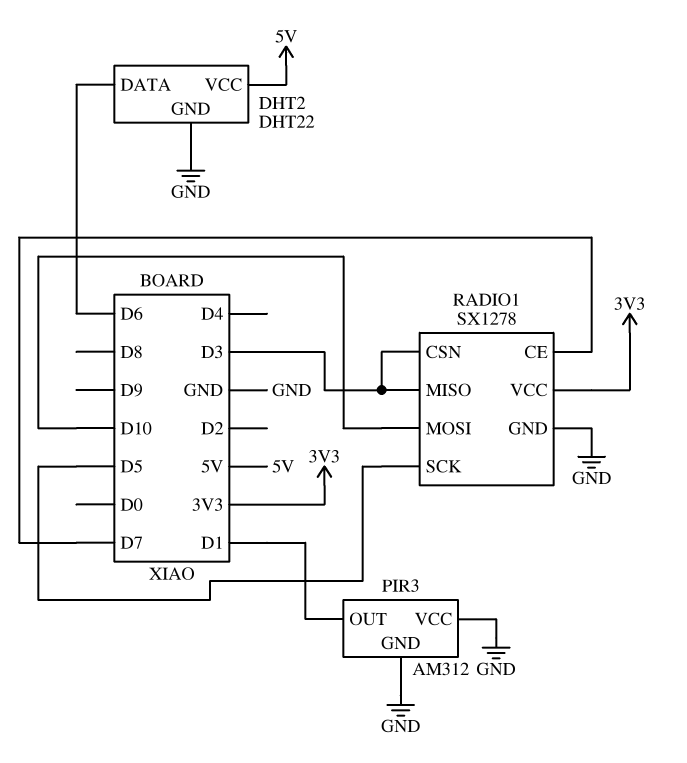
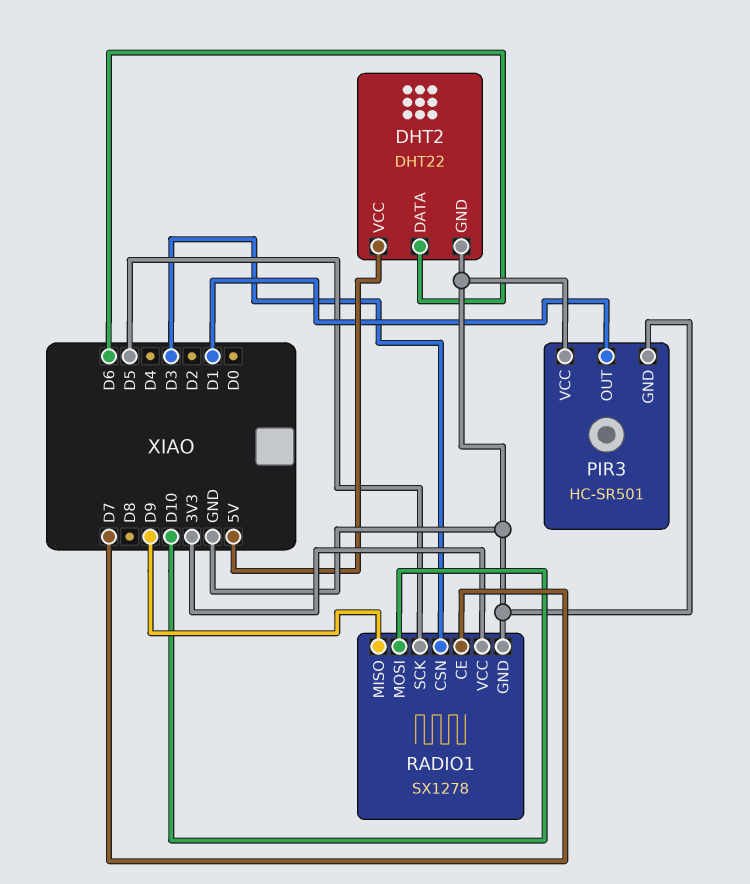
PIR3: AM312 -> HC-SR501
RADIO1 pin MISO: D3 -> D9

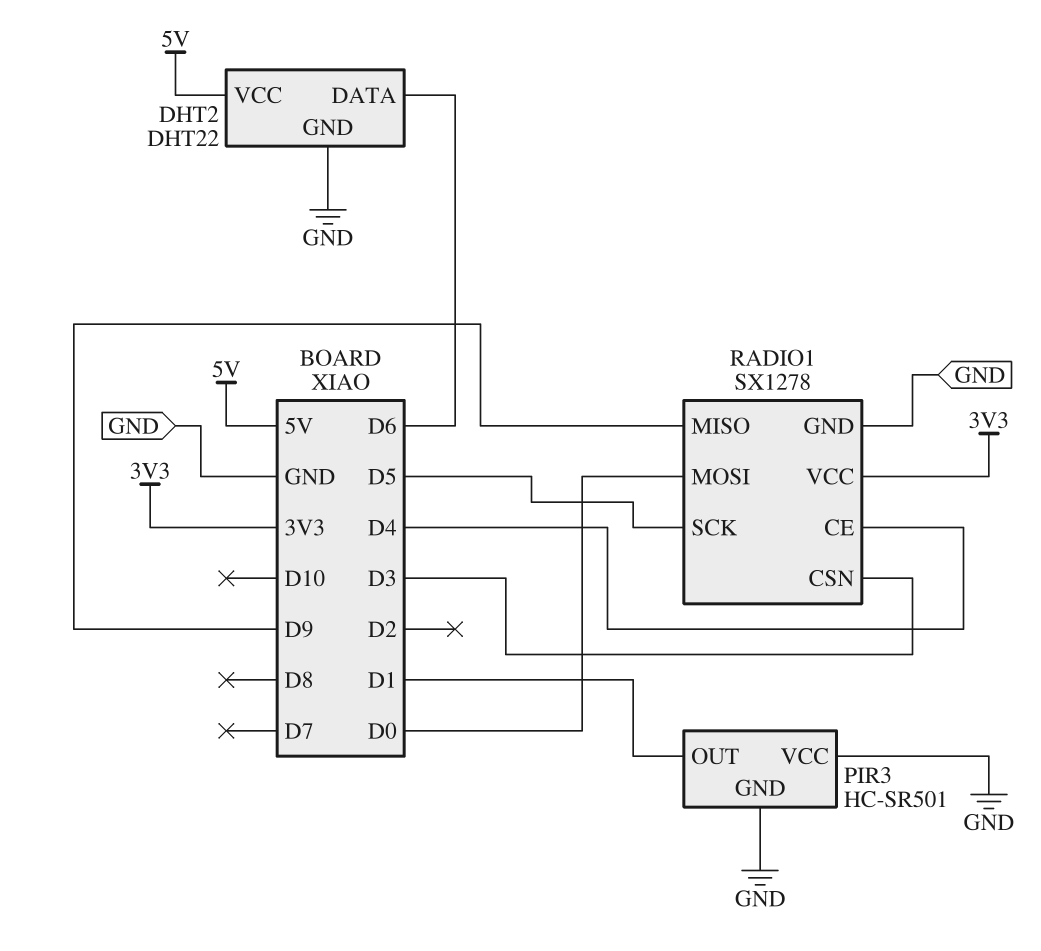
RADIO1 pin CE: D7 -> D4
RADIO1 pin MOSI: D10 -> D0

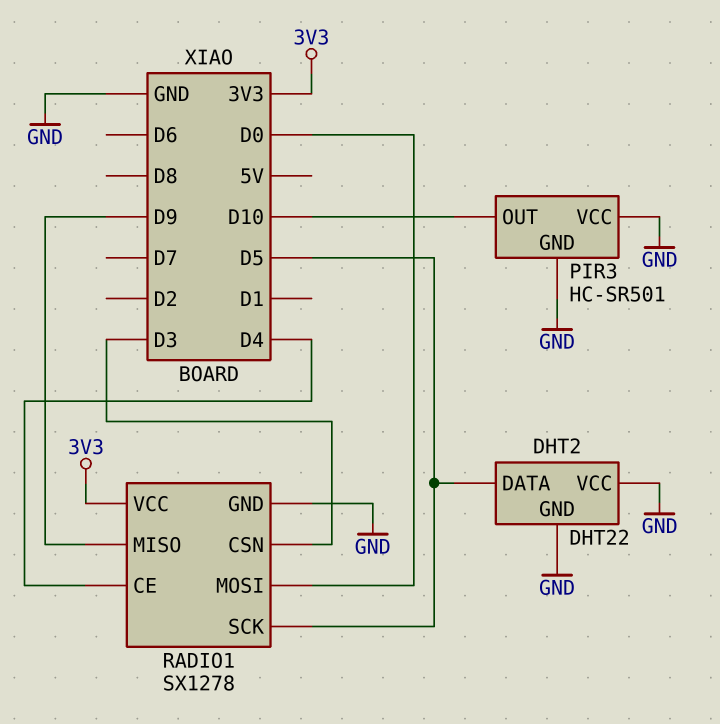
DHT2 pin DATA: D6 -> D5
DHT2 pin VCC: 5V -> GND
PIR3 pin OUT: D1 -> D10

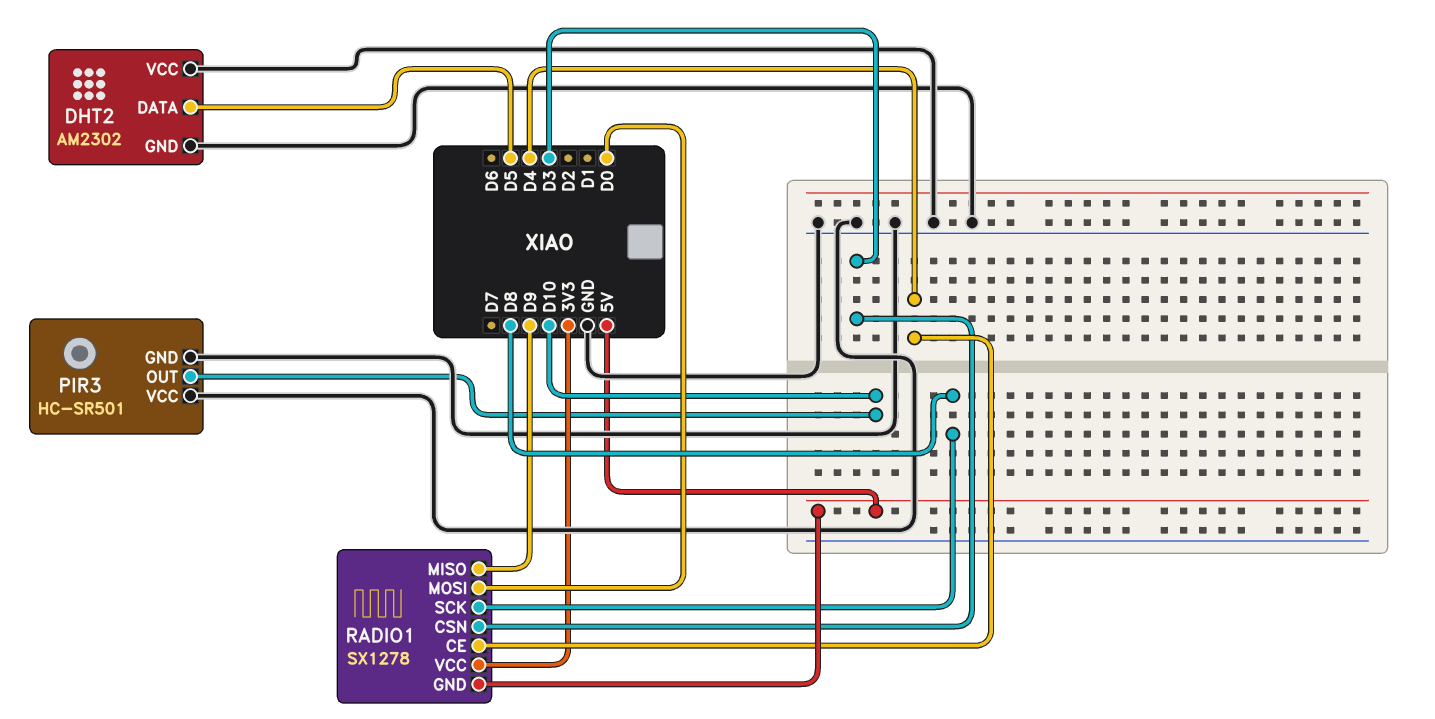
DHT2: DHT22 -> AM2302
RADIO1 pin GND: GND -> 5V
RADIO1 pin SCK: D5 -> D8

